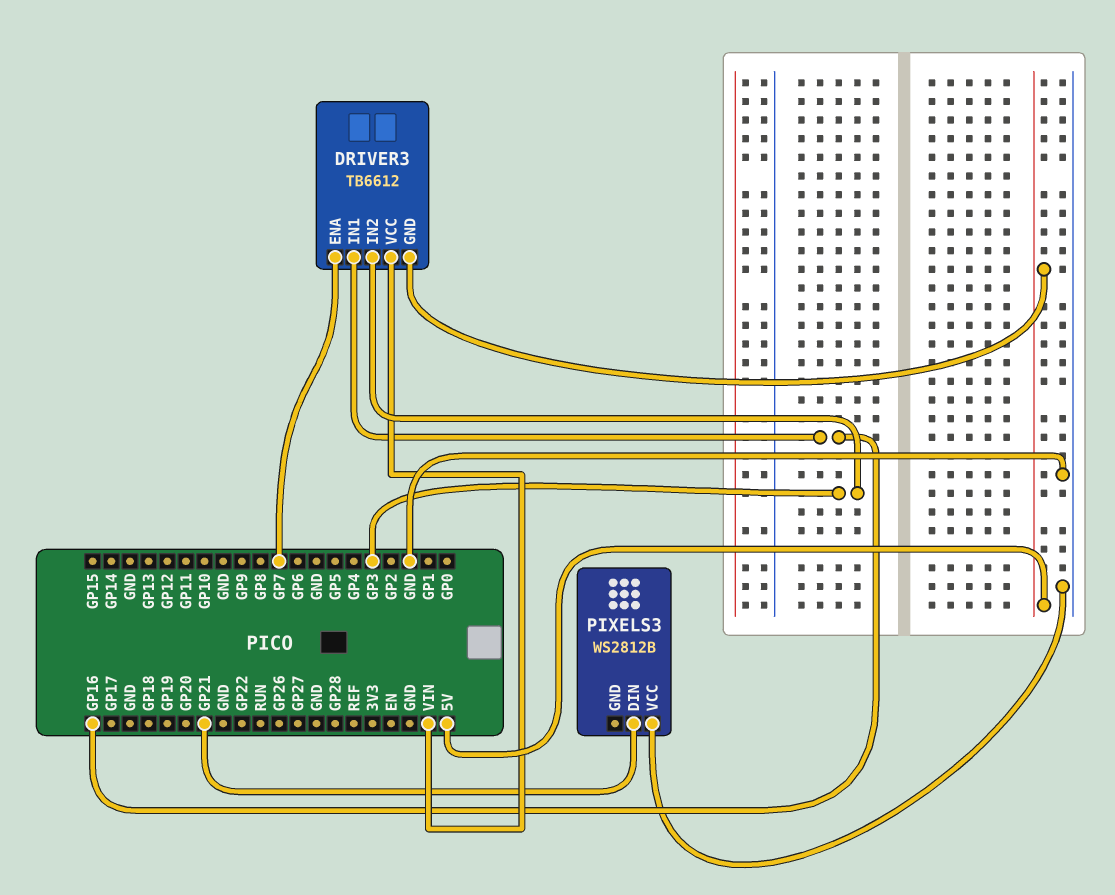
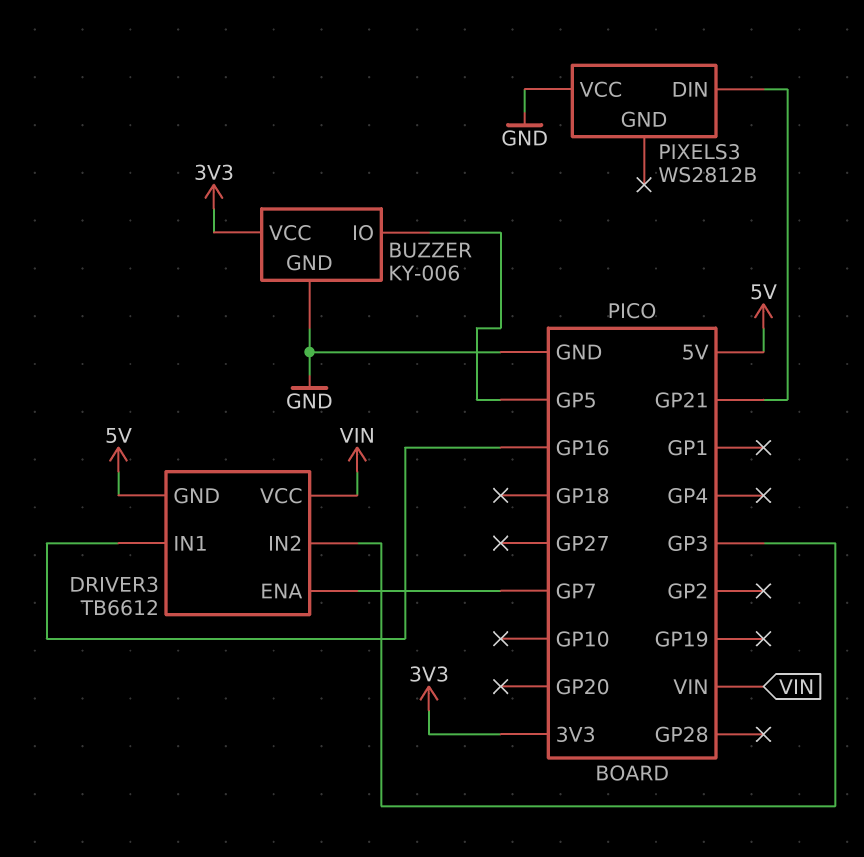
BUZZER: none -> KY-006
BUZZER pin GND: none -> GND
BUZZER pin IO: none -> GP5
BUZZER pin VCC: none -> 3V3

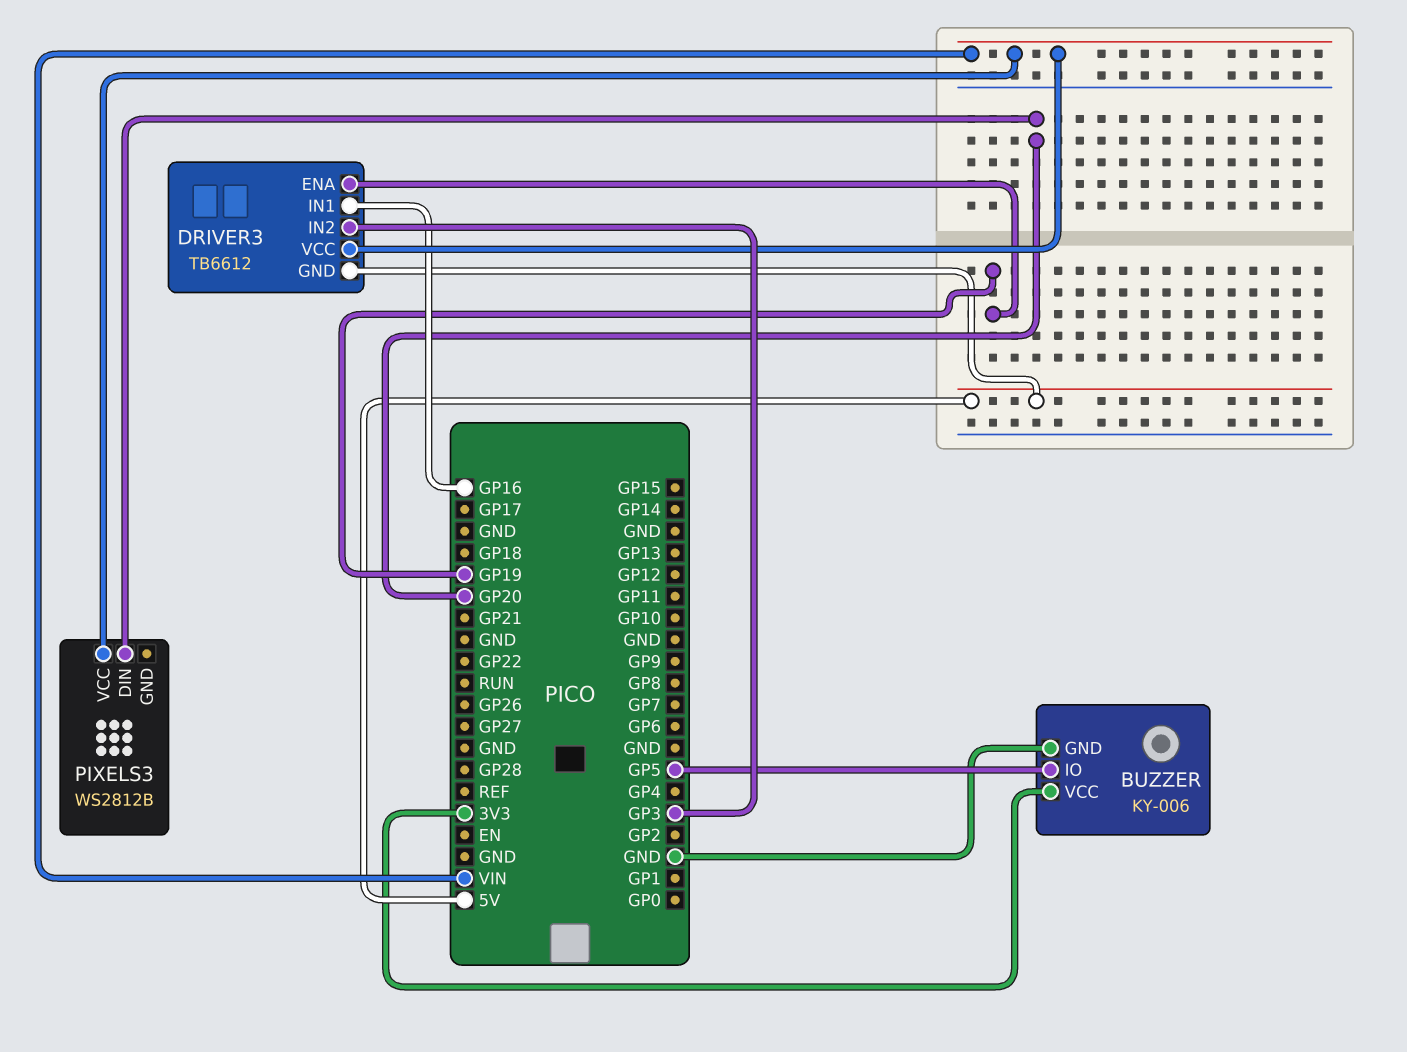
DRIVER3 pin ENA: GP7 -> GP19
PIXELS3 pin DIN: GP21 -> GP20
PIXELS3 pin VCC: GND -> VIN

